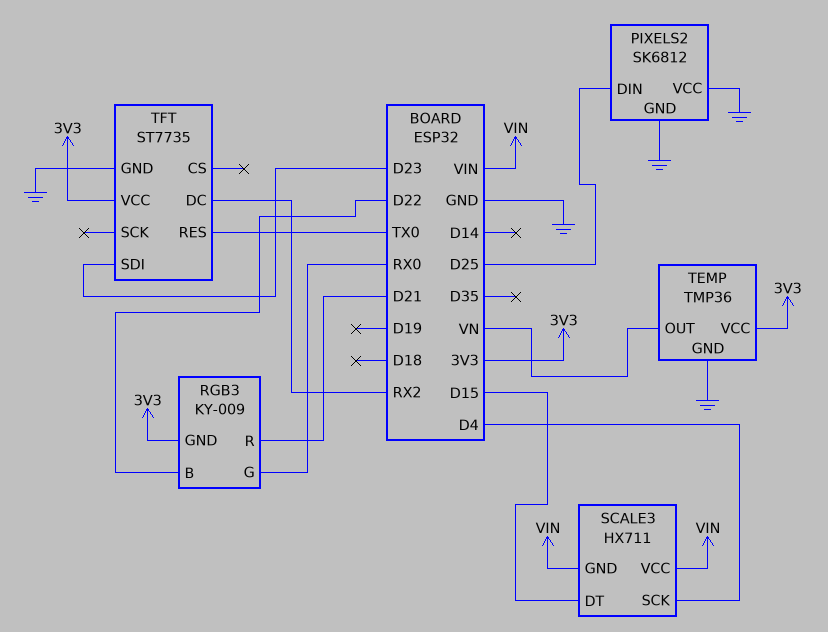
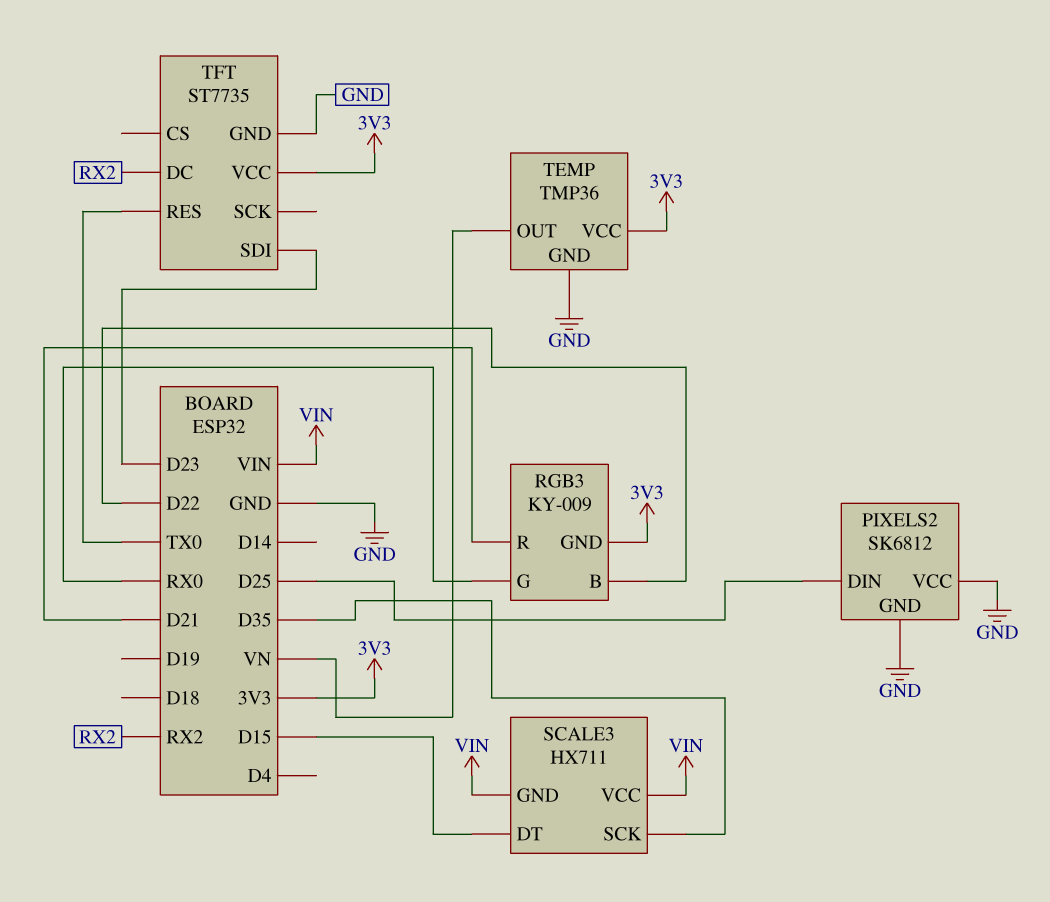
SCALE3 pin SCK: D4 -> D35

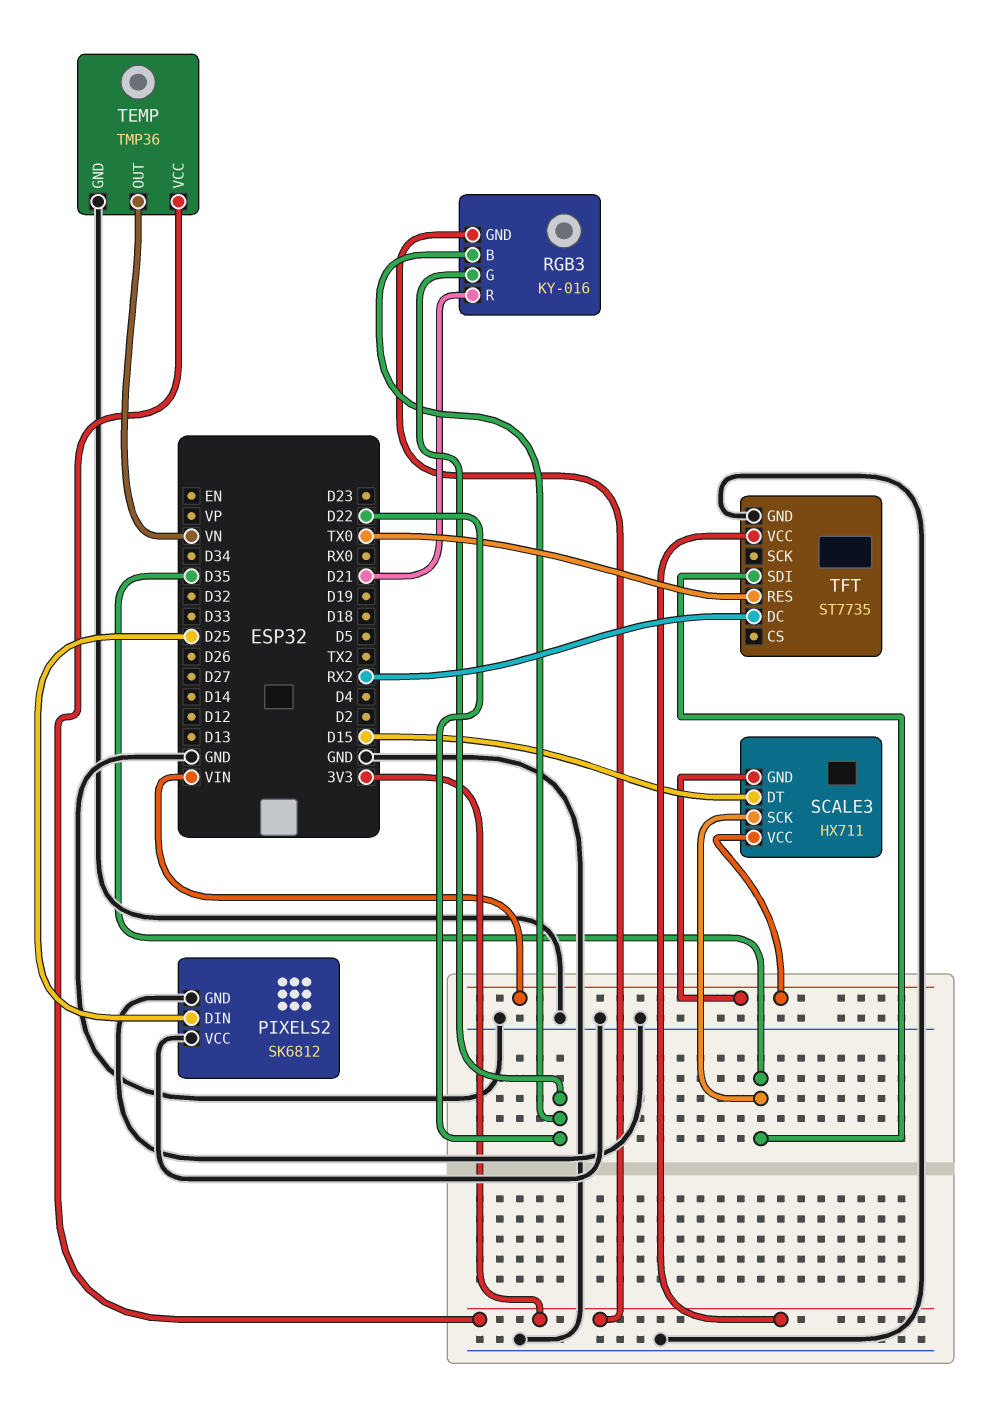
RGB3: KY-009 -> KY-016
RGB3 pin G: RX0 -> D22
TFT pin SDI: D23 -> D35

